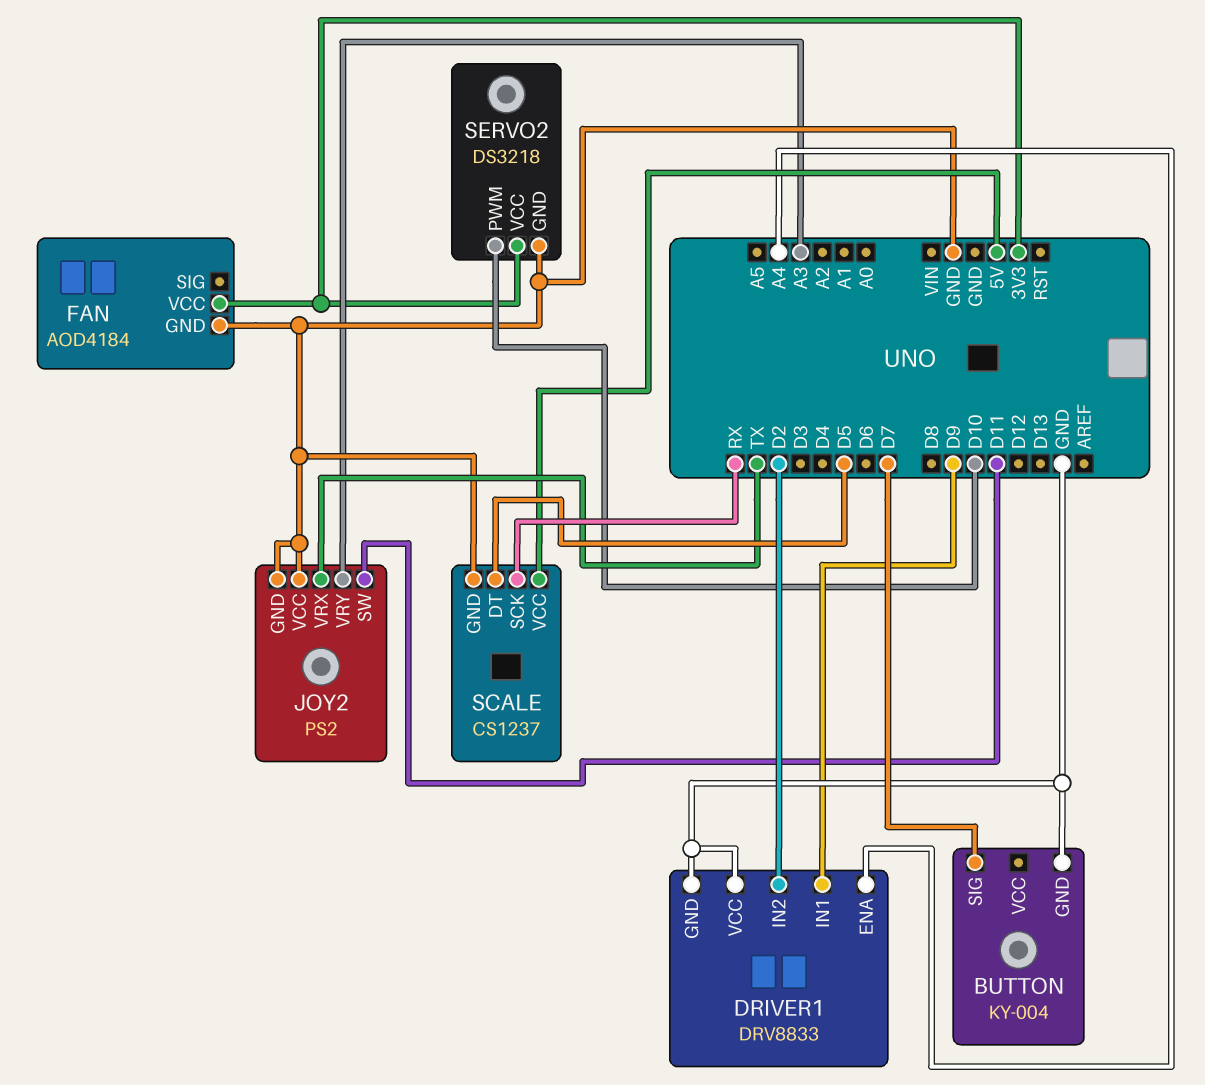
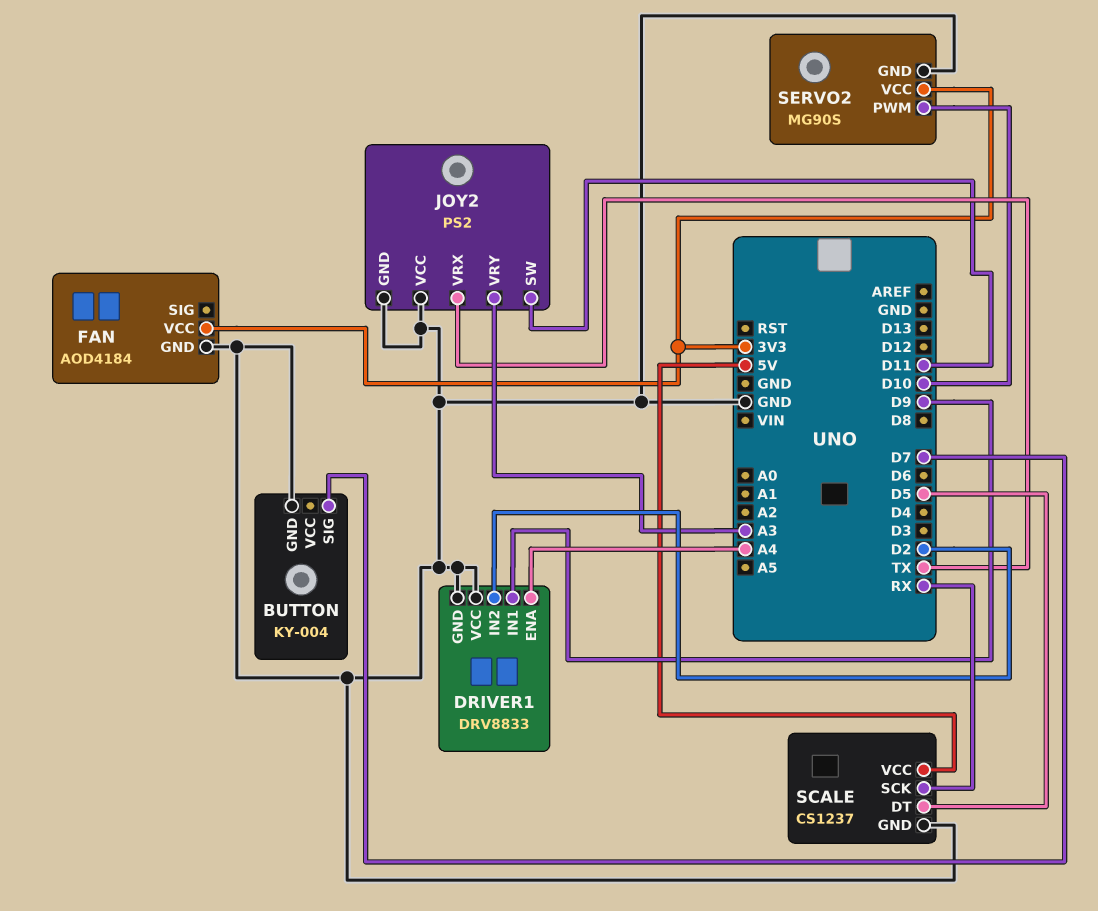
SERVO2: DS3218 -> MG90S

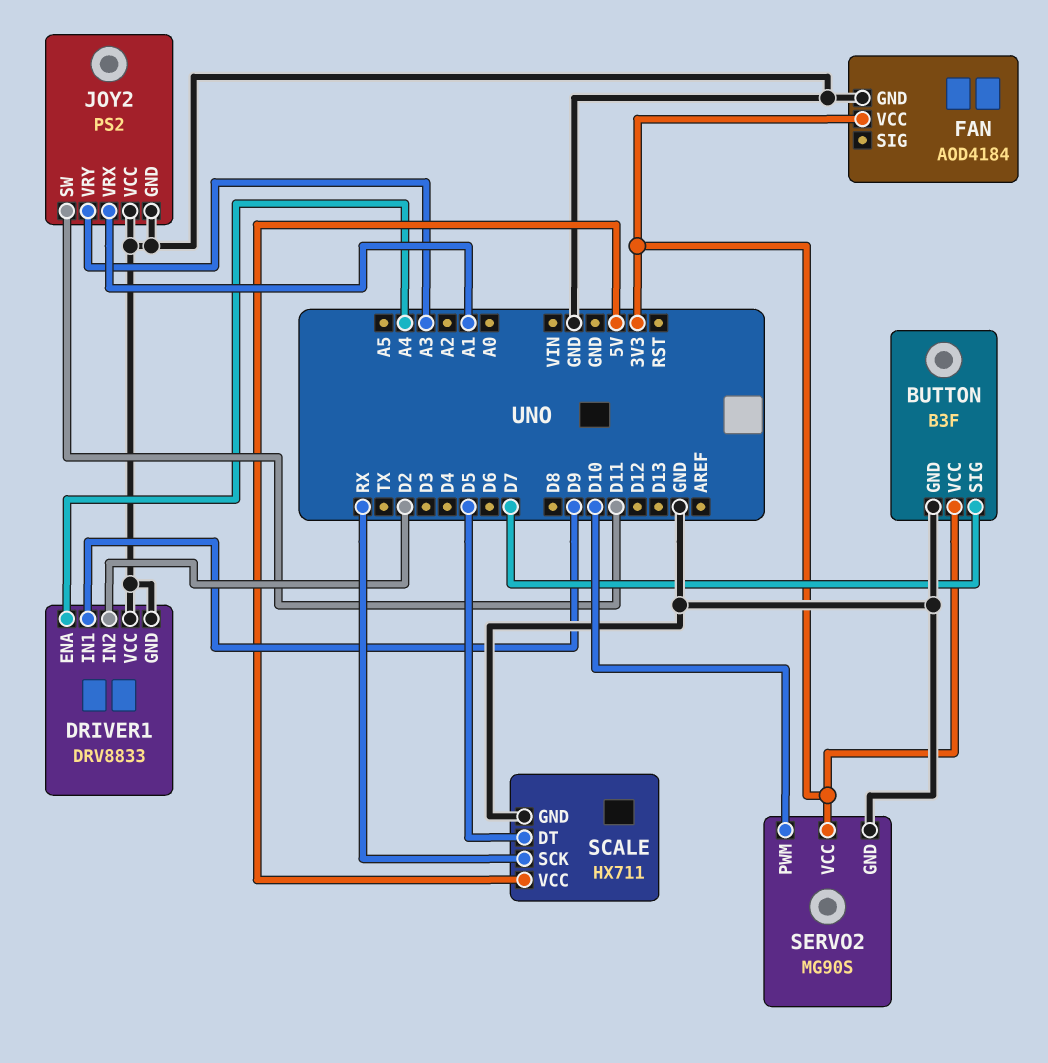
BUTTON: KY-004 -> B3F
BUTTON pin VCC: none -> 3V3
JOY2 pin VRX: TX -> A1
SCALE: CS1237 -> HX711

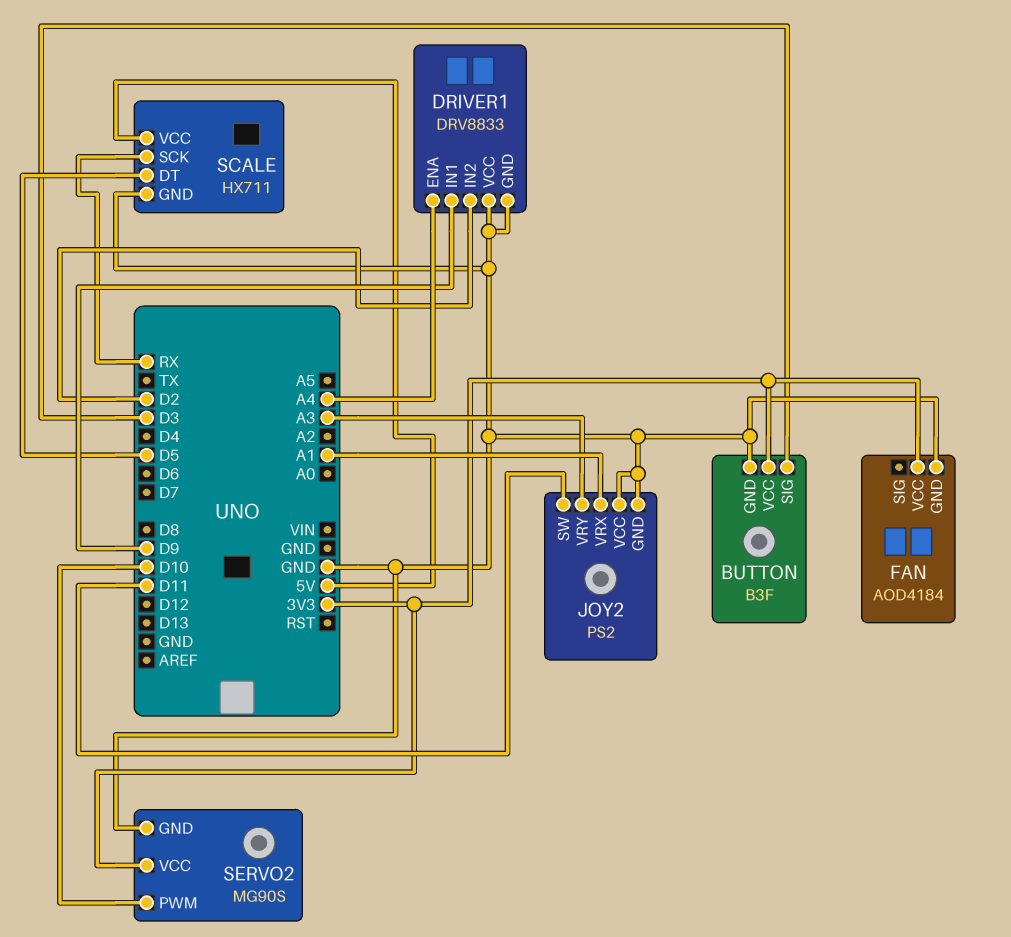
BUTTON pin SIG: D7 -> D3

